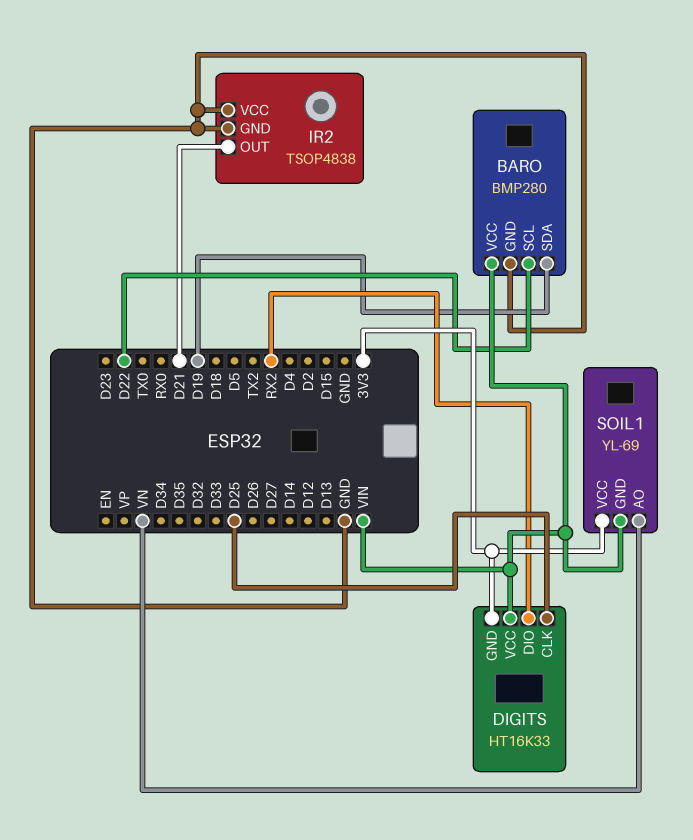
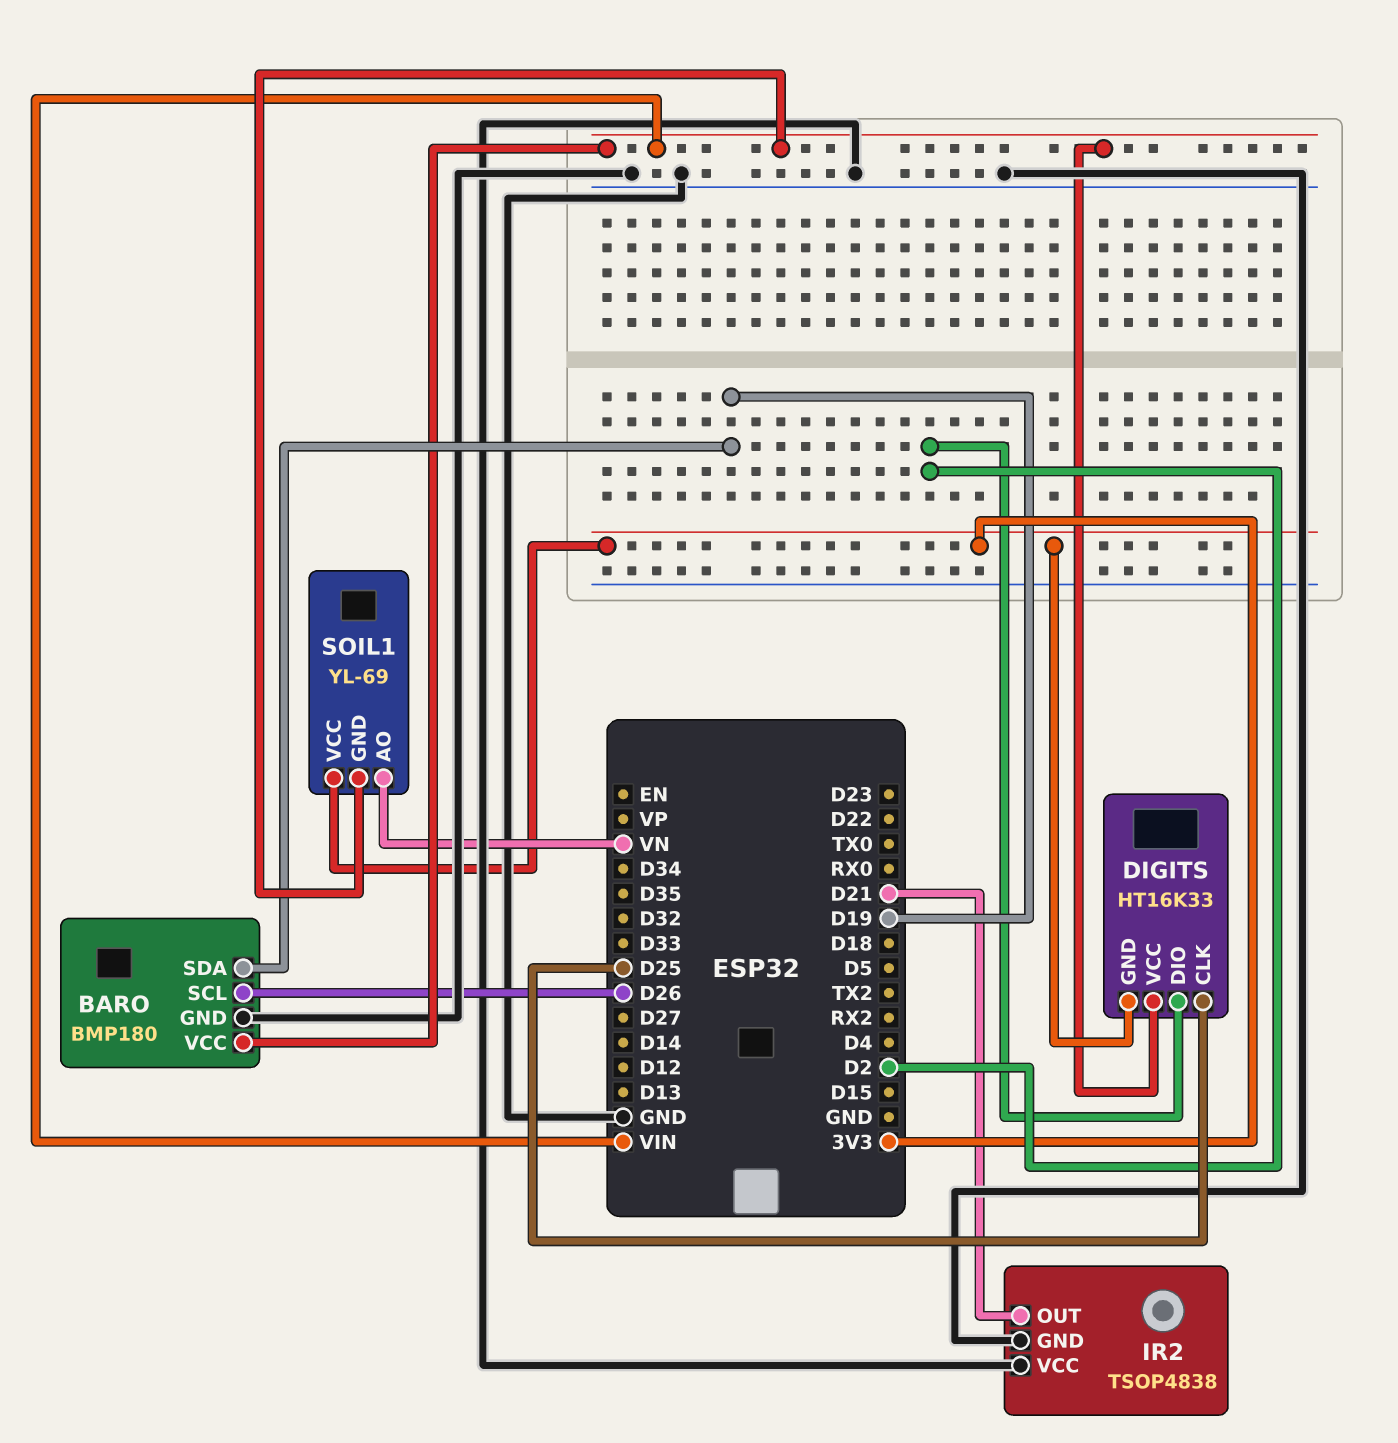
BARO: BMP280 -> BMP180
BARO pin SCL: D22 -> D26
DIGITS pin DIO: RX2 -> D2

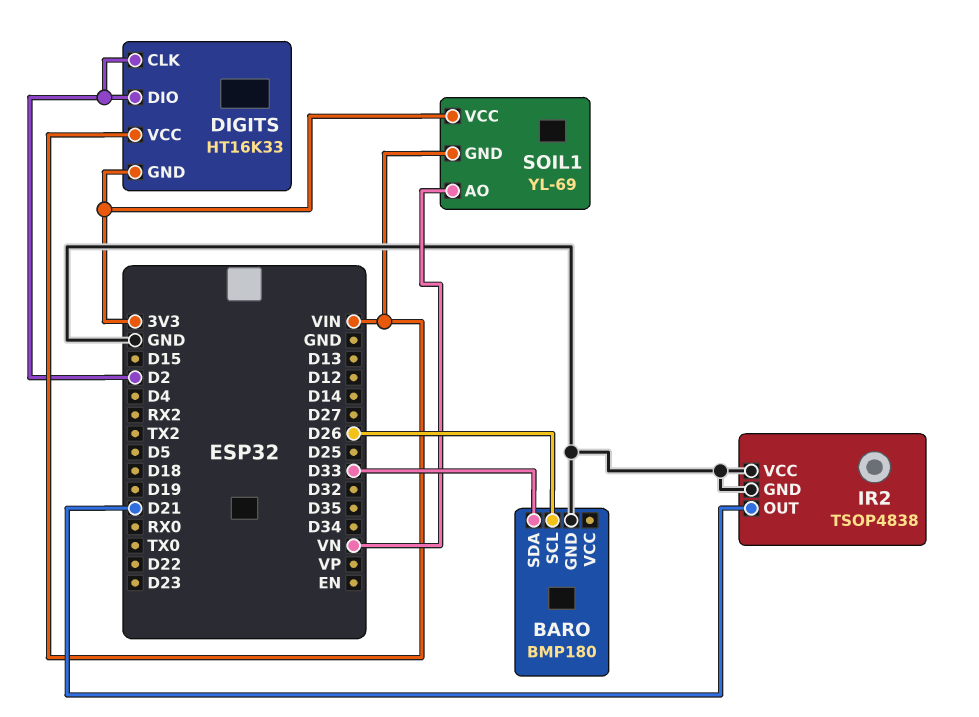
BARO pin SDA: D19 -> D33
BARO pin VCC: VIN -> none
DIGITS pin CLK: D25 -> D2

